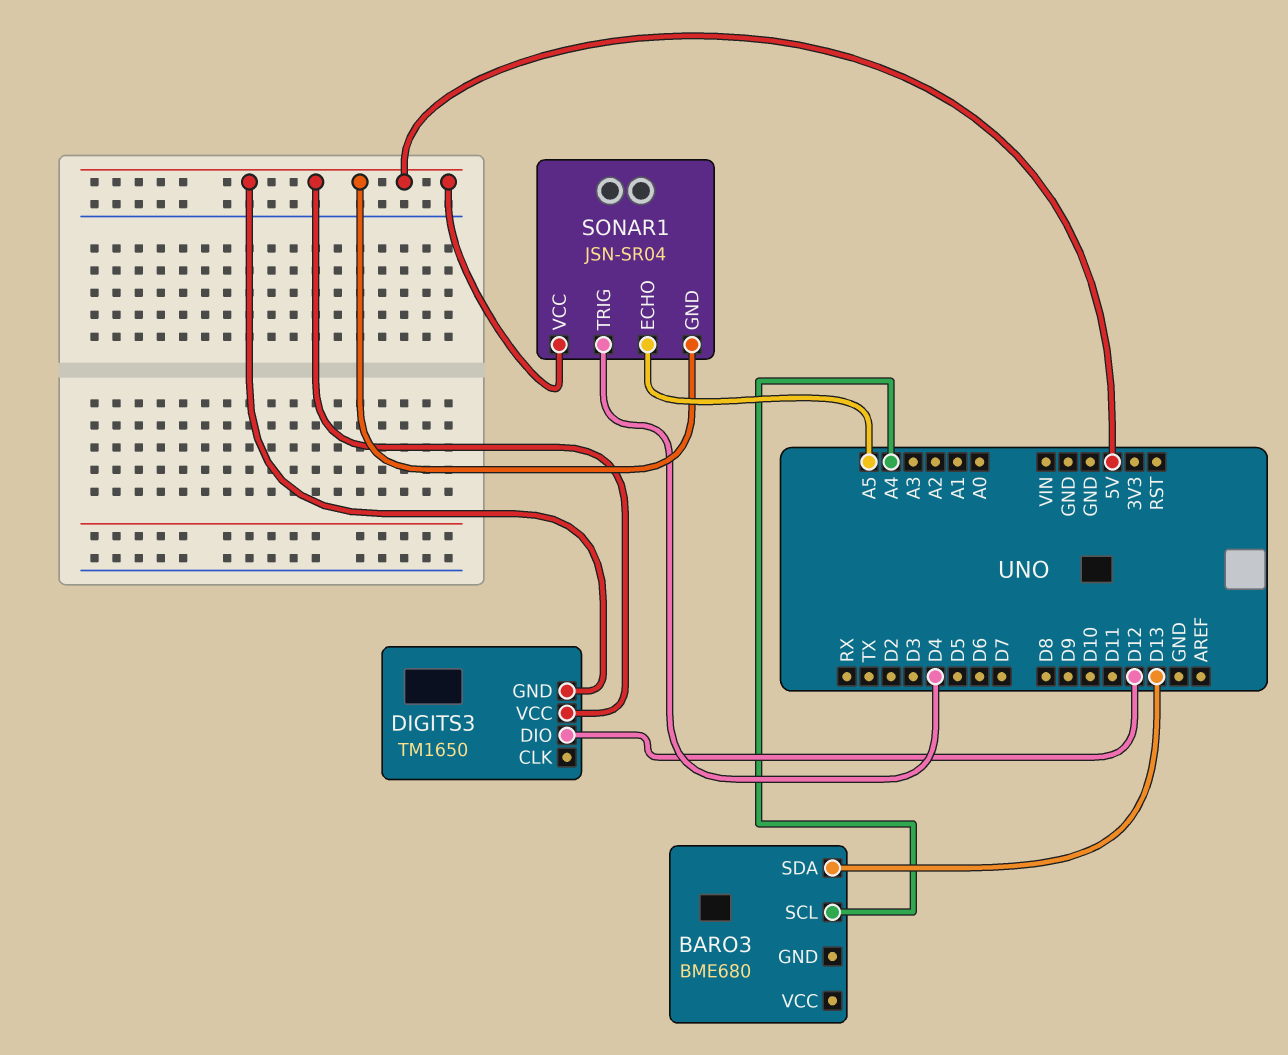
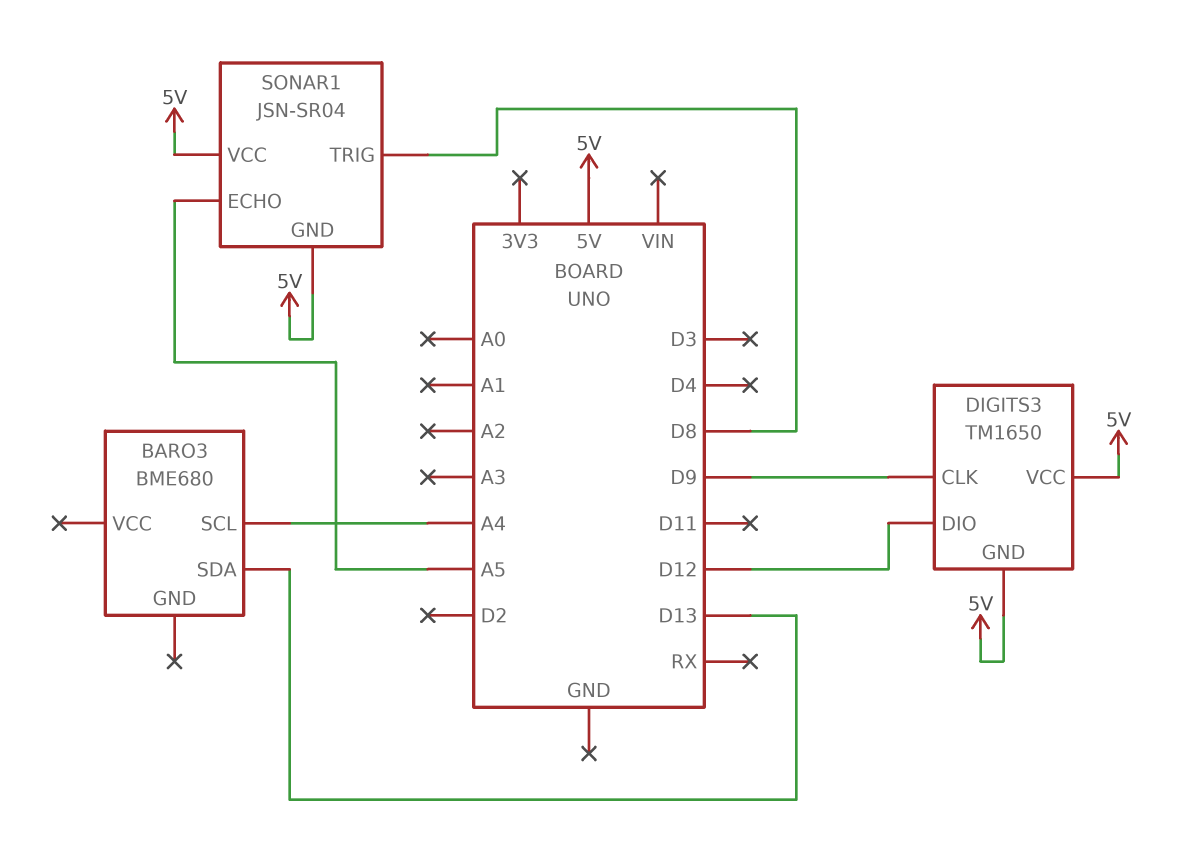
DIGITS3 pin CLK: none -> D9
SONAR1 pin TRIG: D4 -> D8

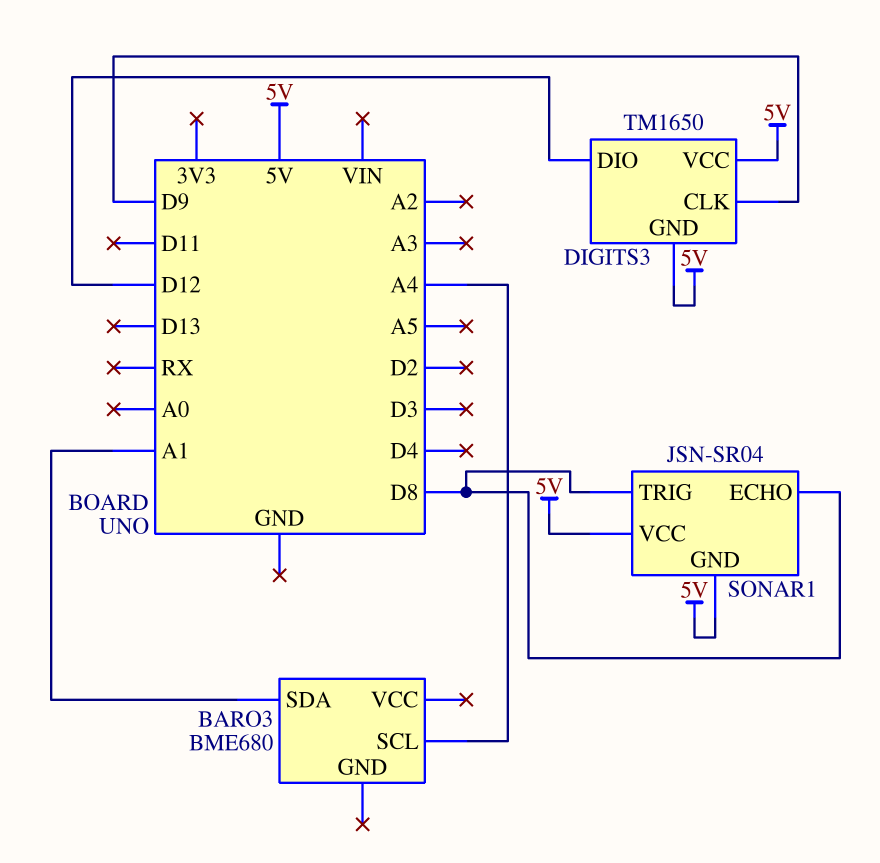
BARO3 pin SDA: D13 -> A1
SONAR1 pin ECHO: A5 -> D8

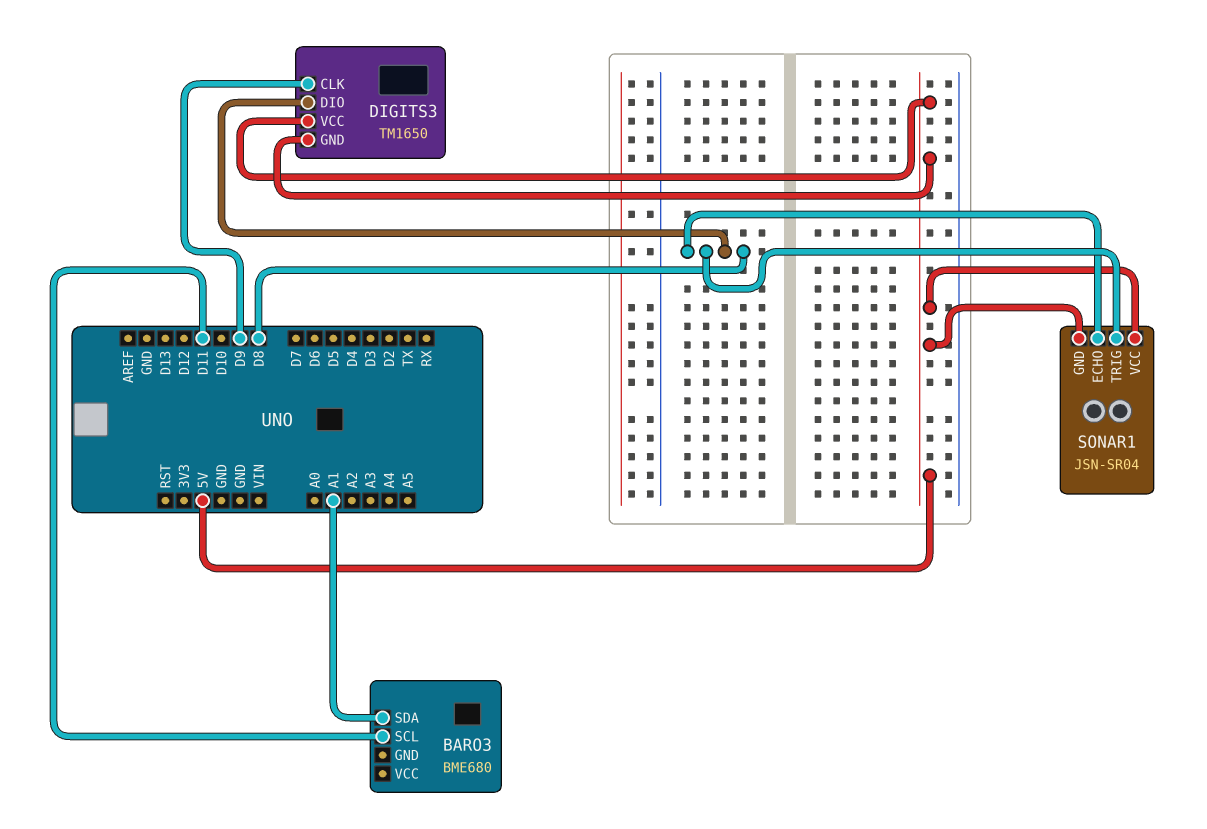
BARO3 pin SCL: A4 -> D11
DIGITS3 pin DIO: D12 -> D8

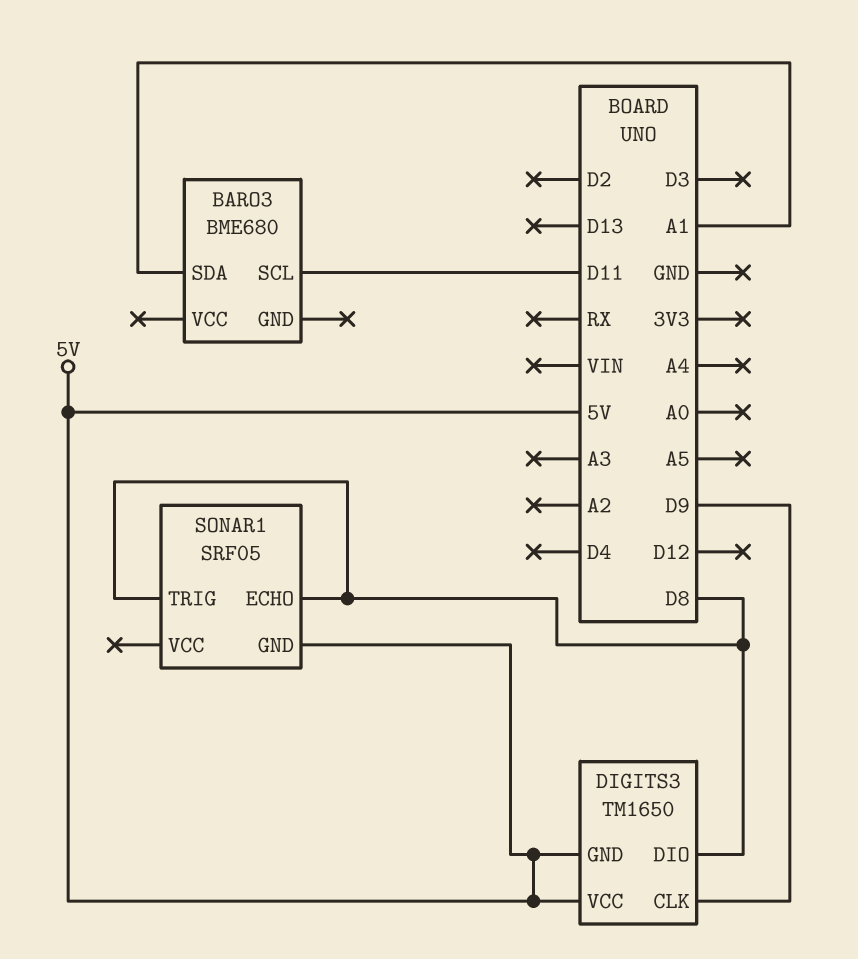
SONAR1: JSN-SR04 -> SRF05
SONAR1 pin VCC: 5V -> none

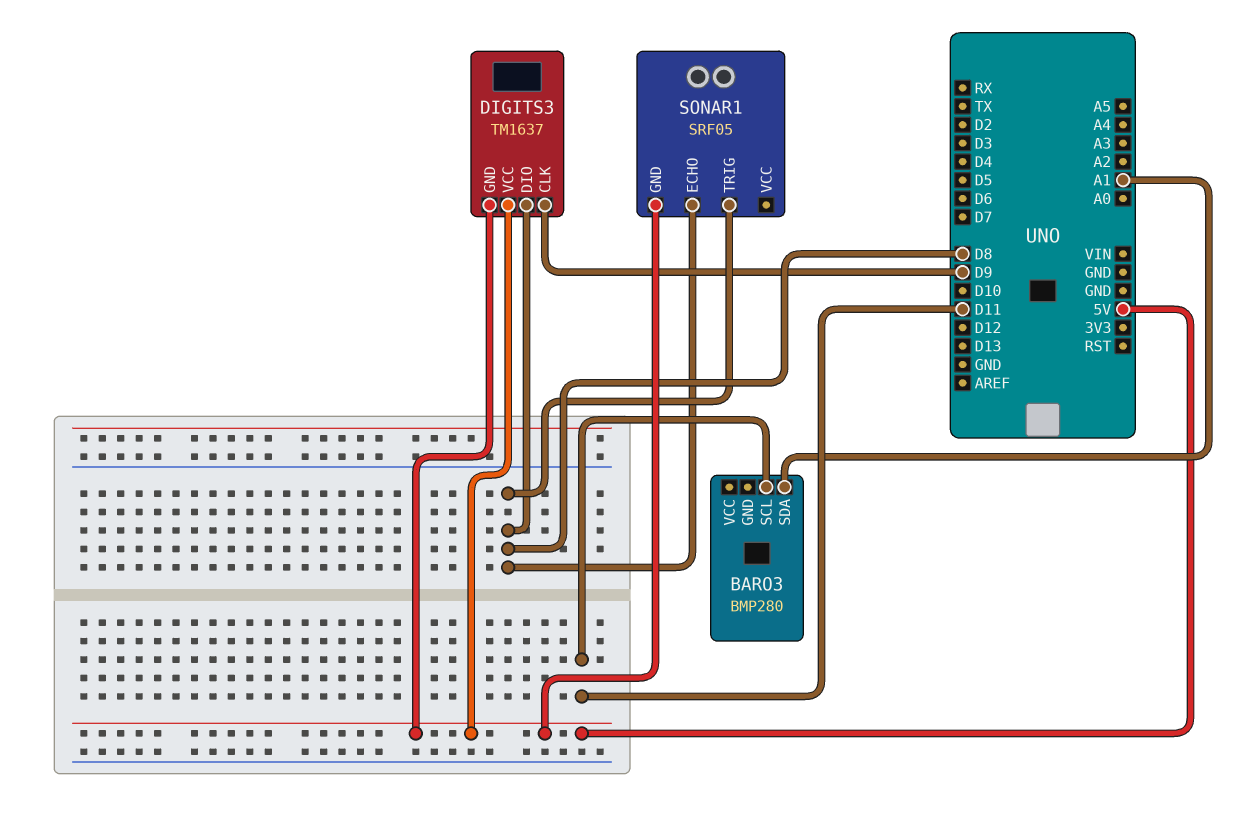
BARO3: BME680 -> BMP280
DIGITS3: TM1650 -> TM1637

